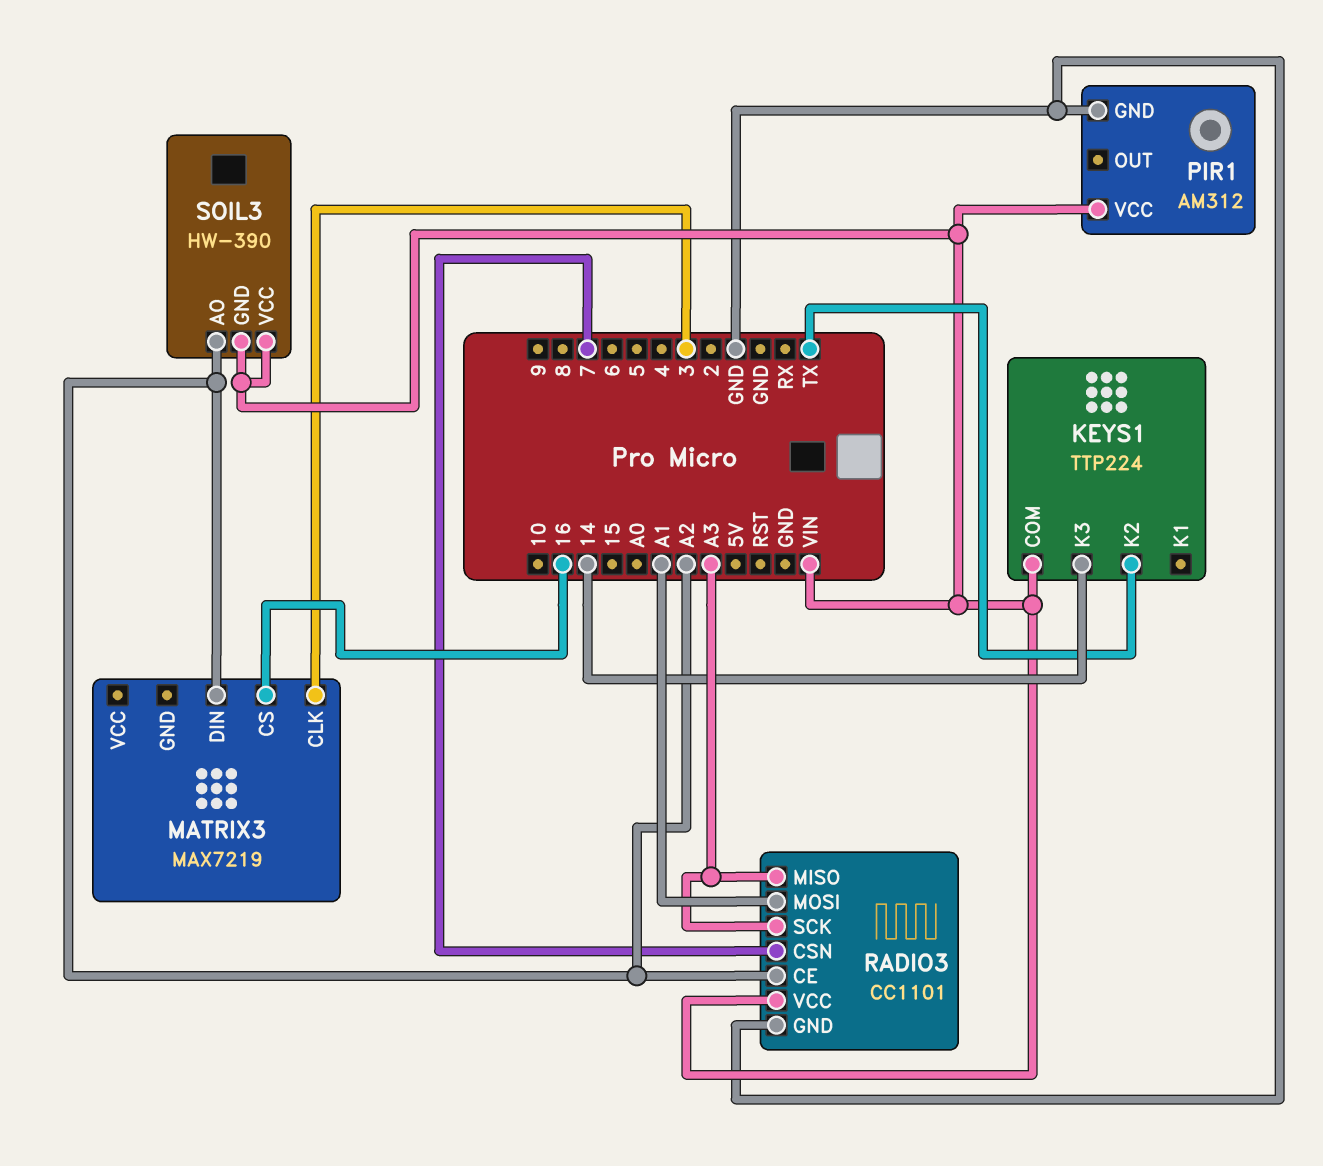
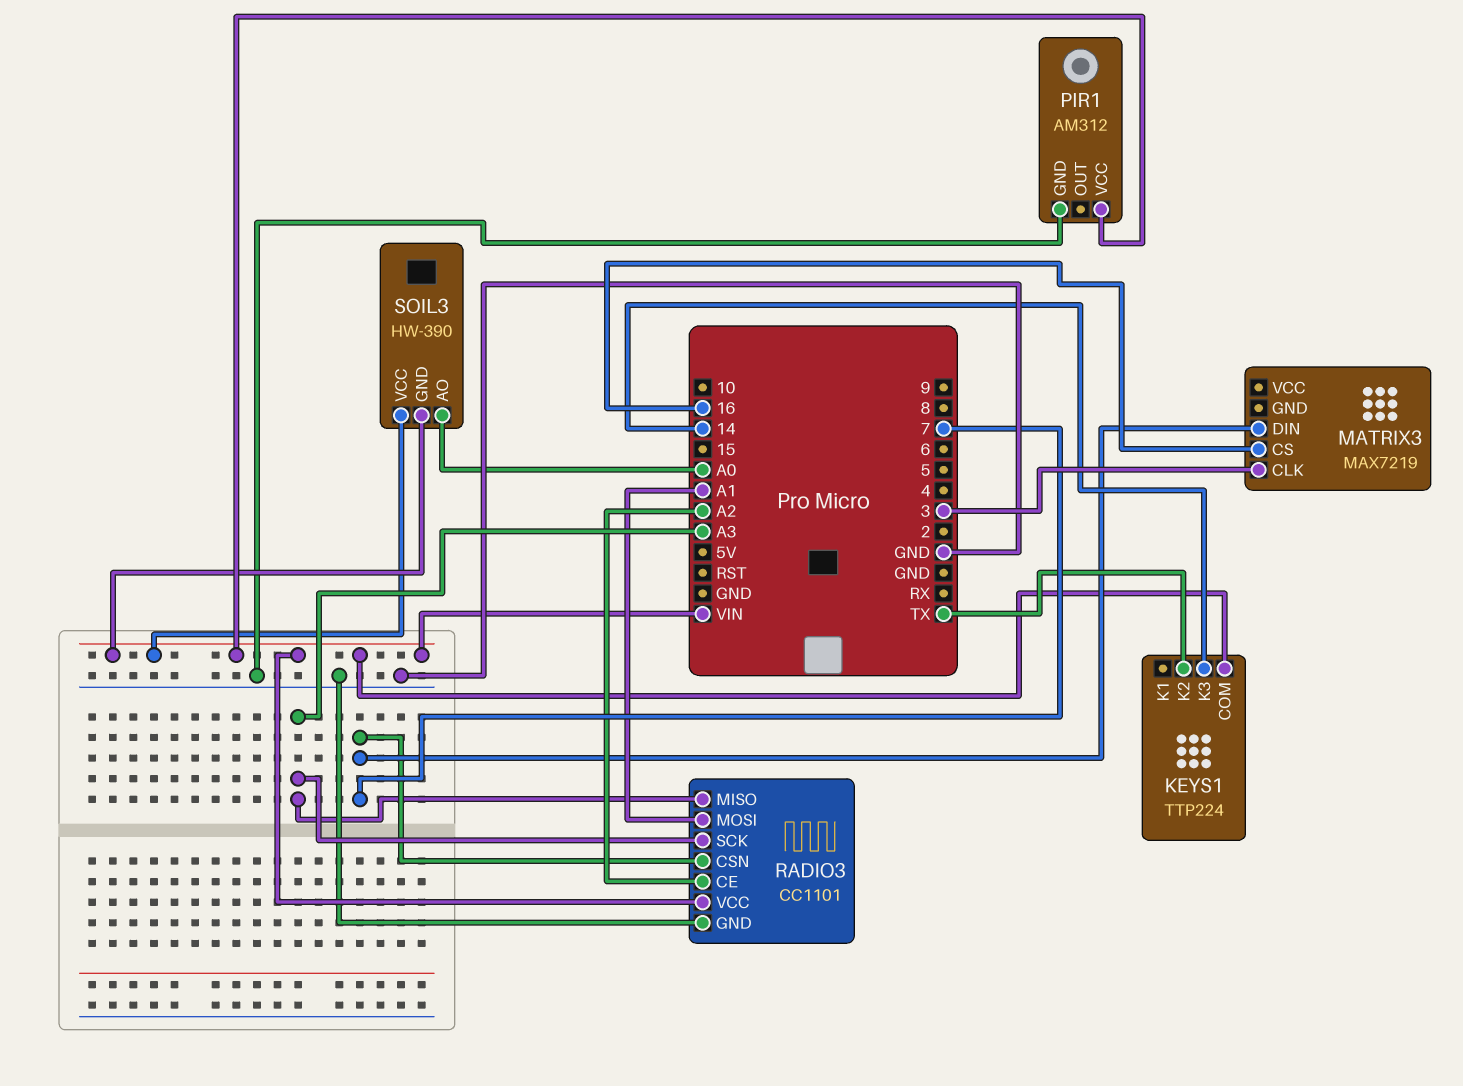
MATRIX3 pin DIN: A2 -> 7
SOIL3 pin AO: A2 -> A0

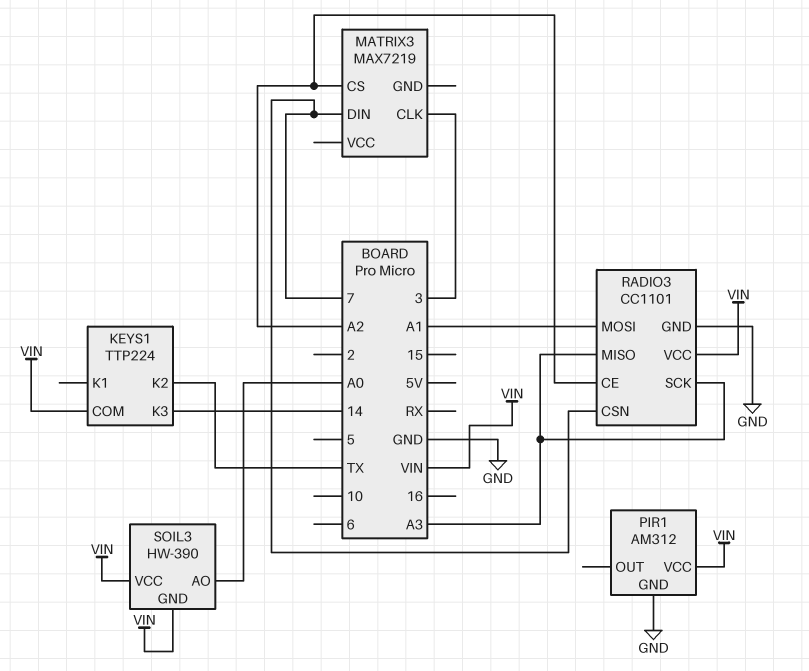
MATRIX3 pin CS: 16 -> A2

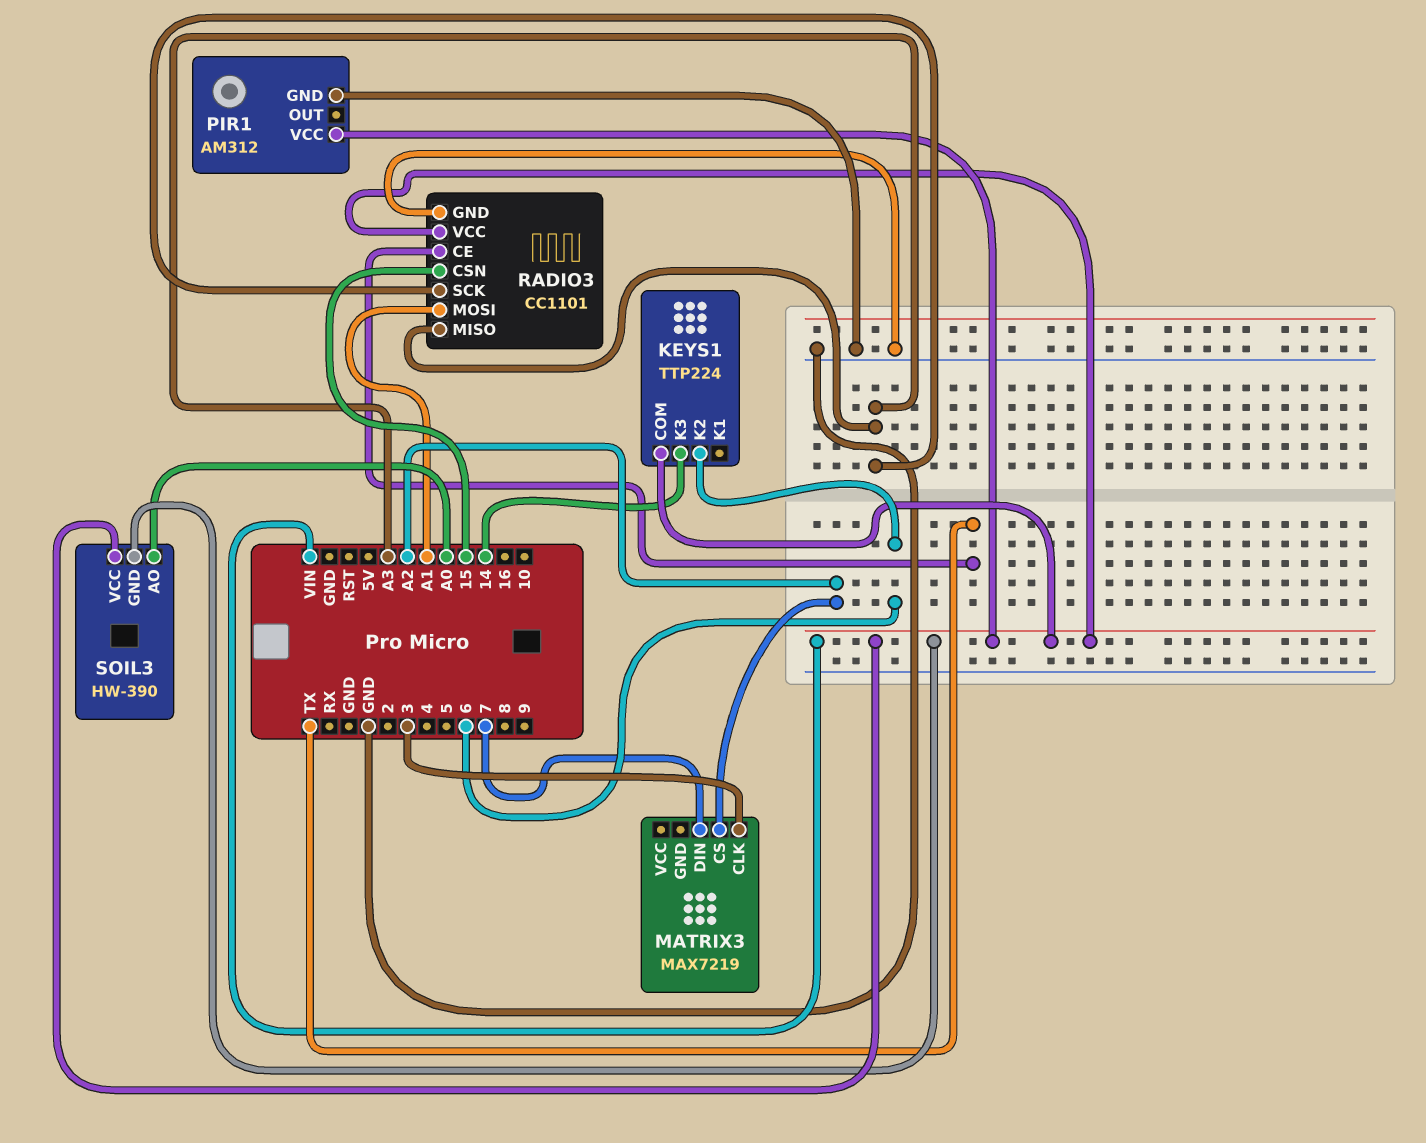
KEYS1 pin K2: TX -> 6
RADIO3 pin CE: A2 -> TX
RADIO3 pin CSN: 7 -> 15

